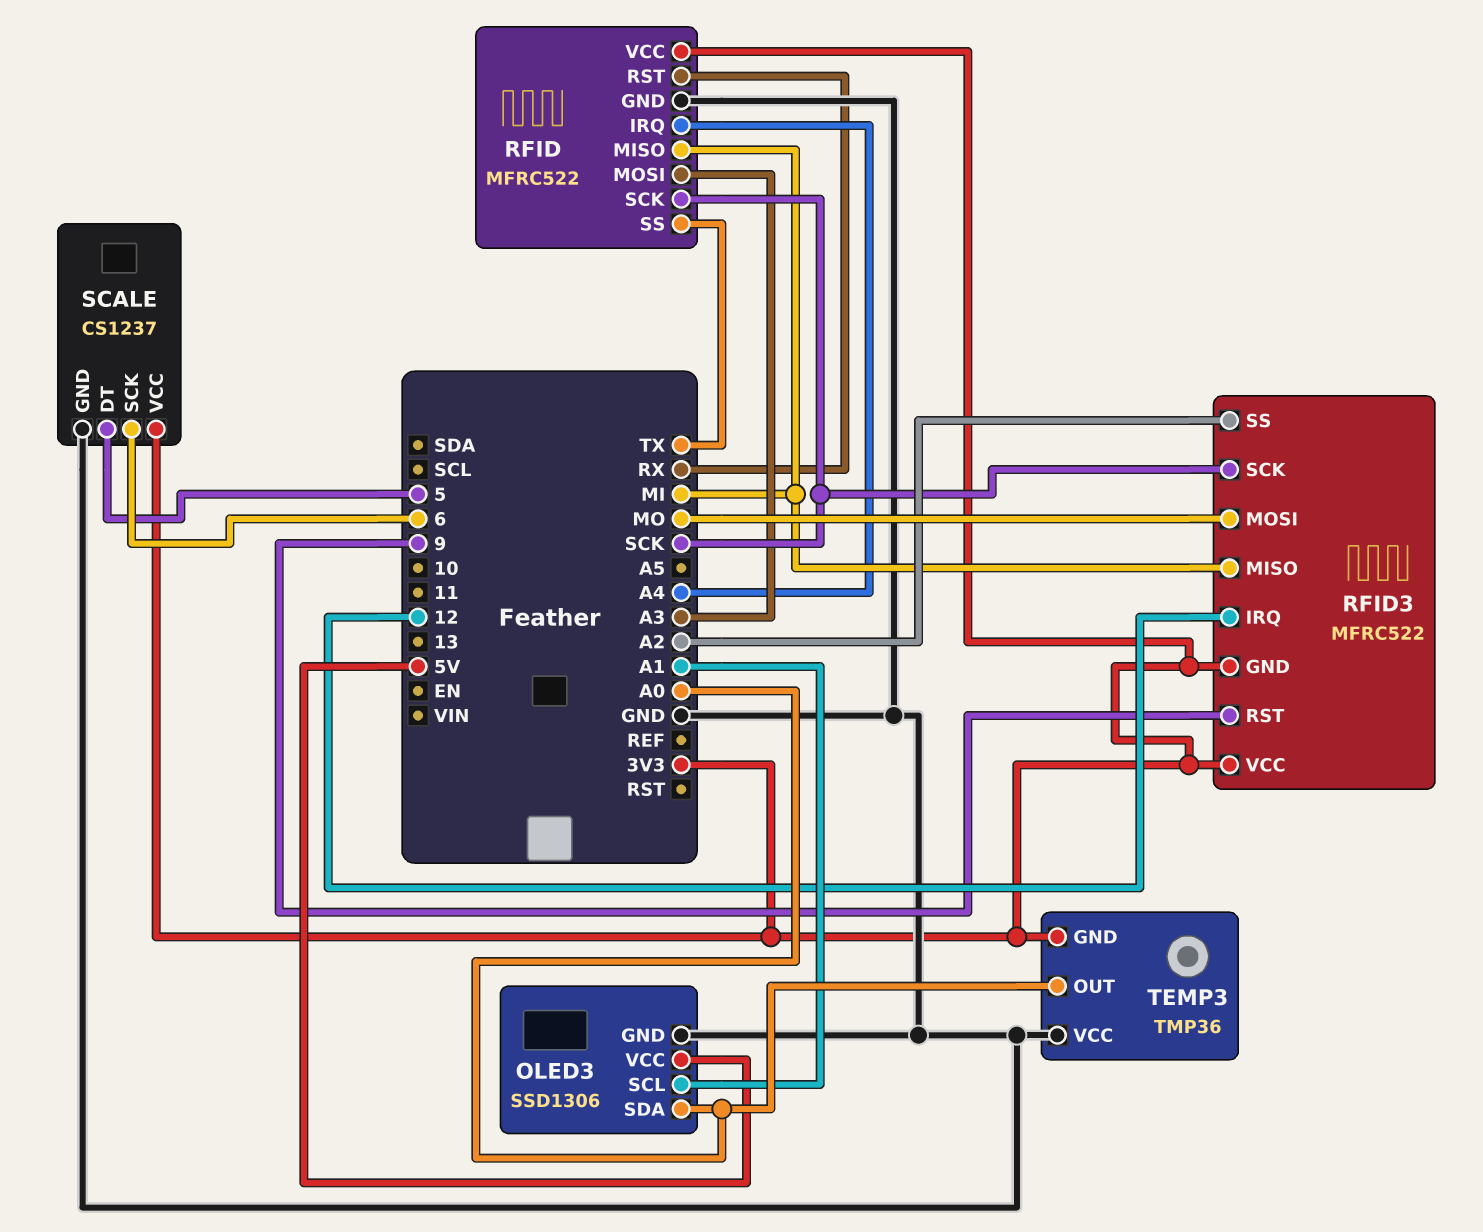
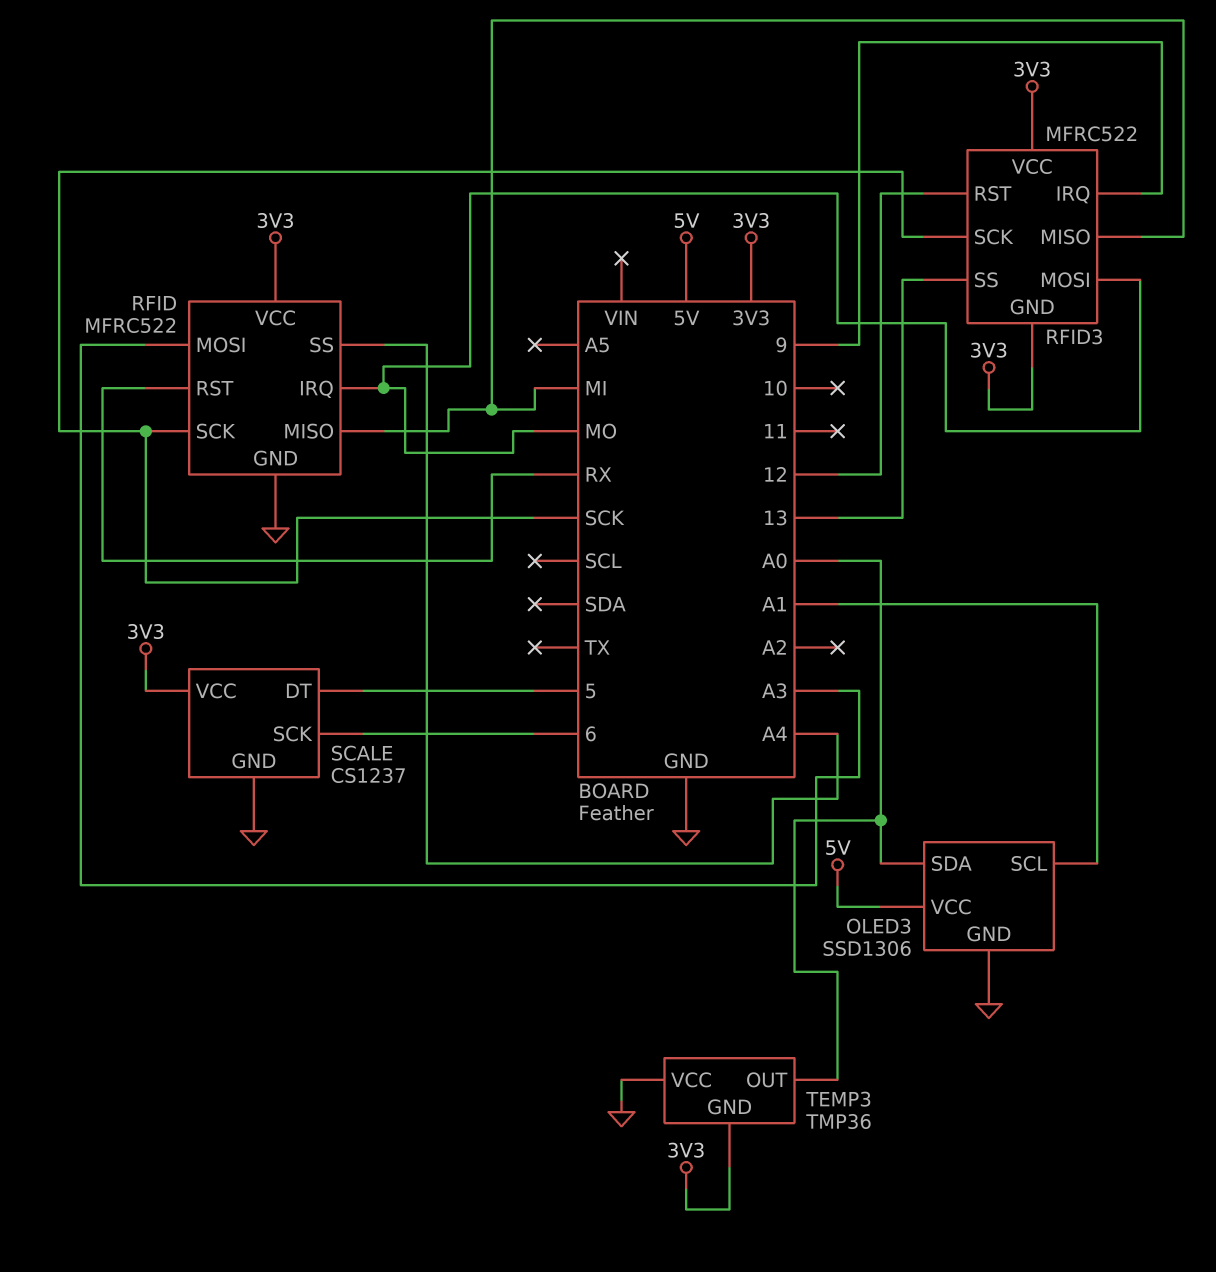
RFID pin IRQ: A4 -> MO
RFID pin SS: TX -> A4
RFID3 pin IRQ: 12 -> 9
RFID3 pin RST: 9 -> 12
RFID3 pin SS: A2 -> 13

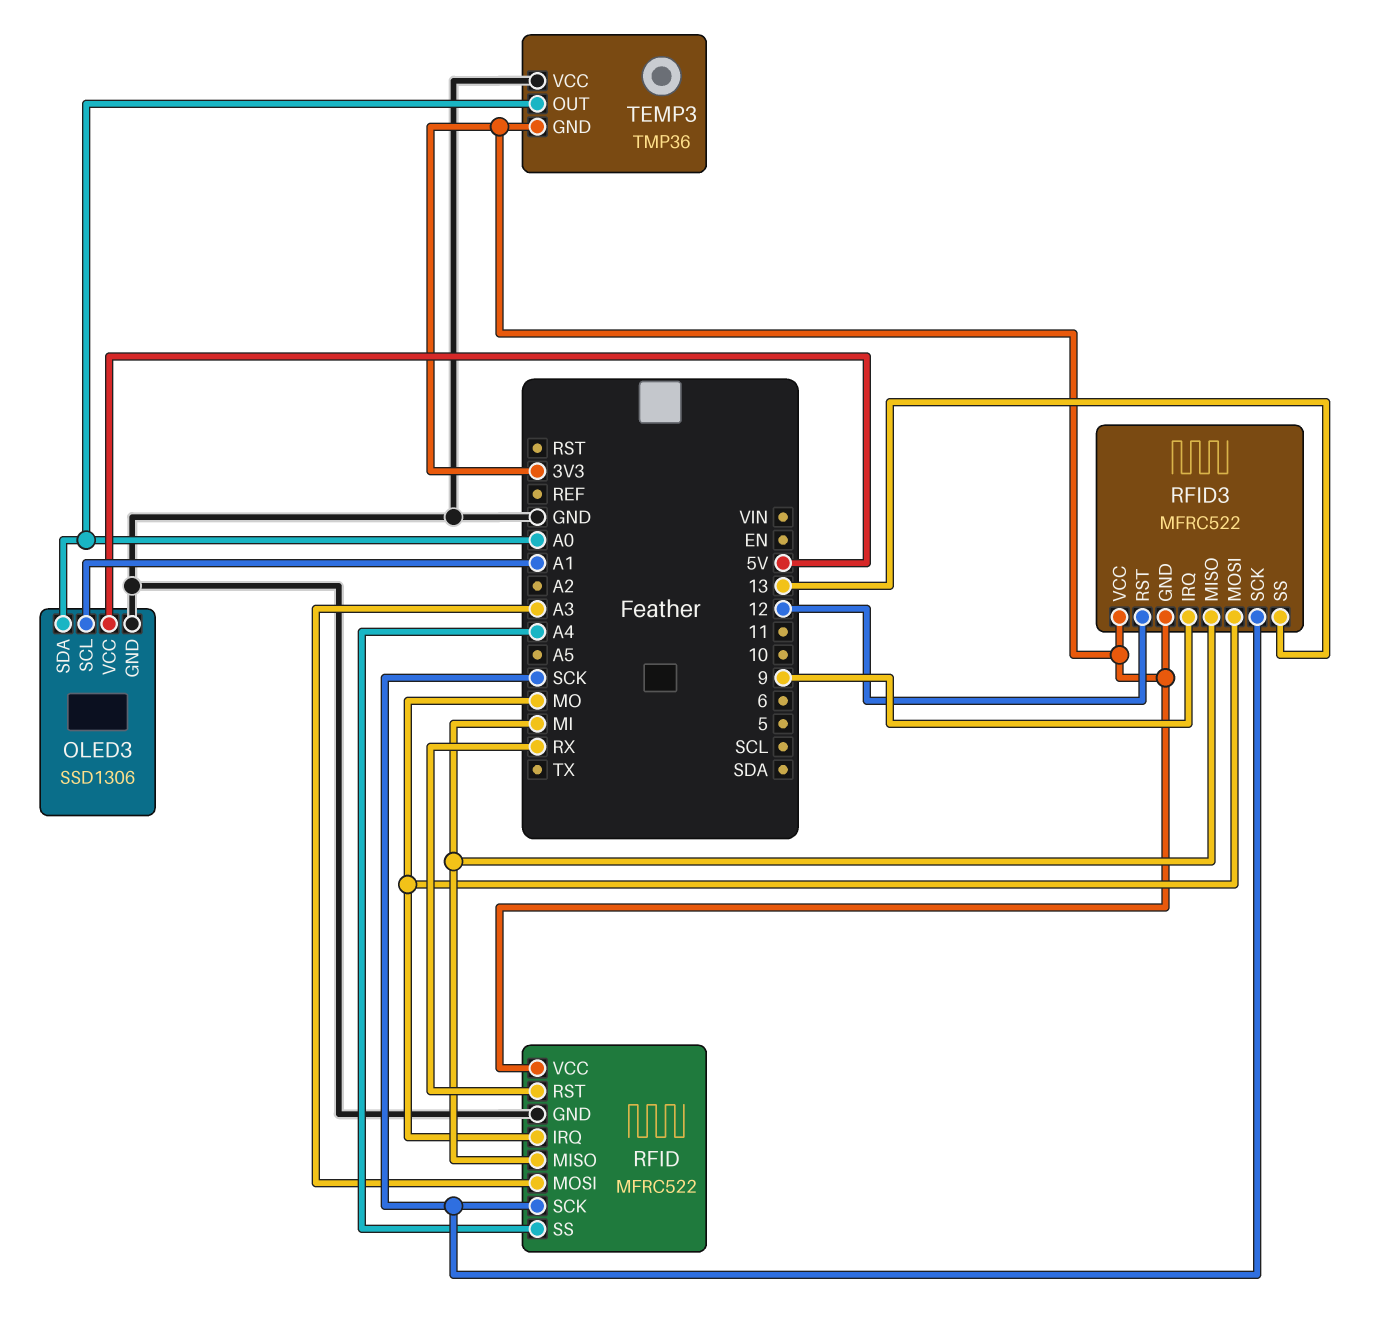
SCALE: CS1237 -> none
SCALE pin DT: 5 -> none
SCALE pin GND: GND -> none
SCALE pin SCK: 6 -> none
SCALE pin VCC: 3V3 -> none

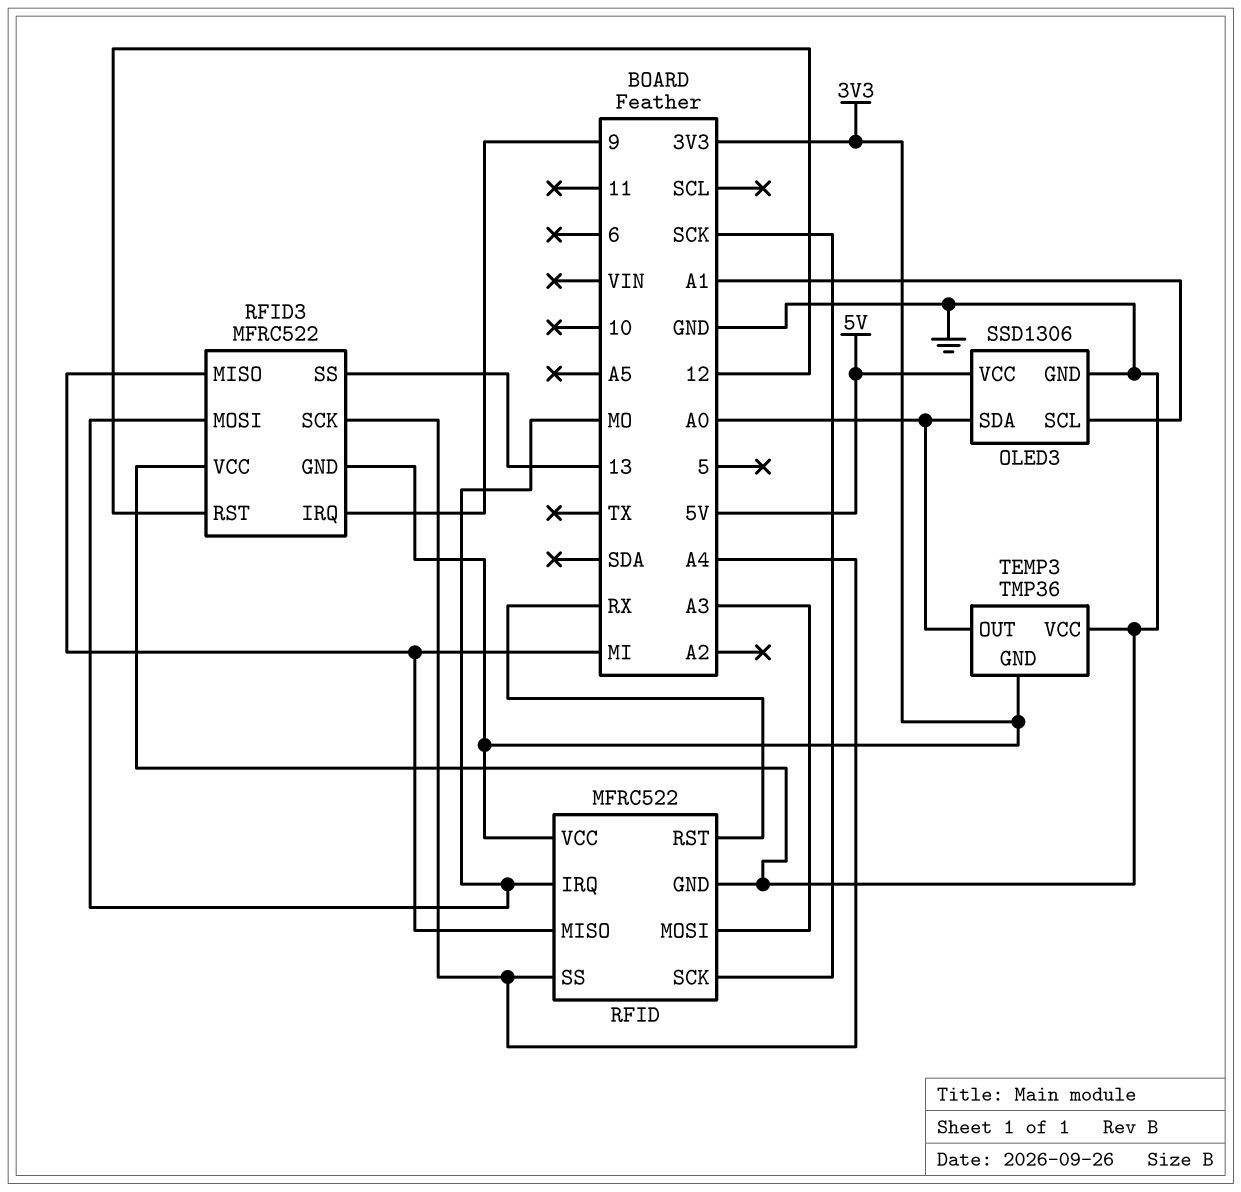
RFID3 pin SCK: SCK -> A4
RFID3 pin VCC: 3V3 -> GND

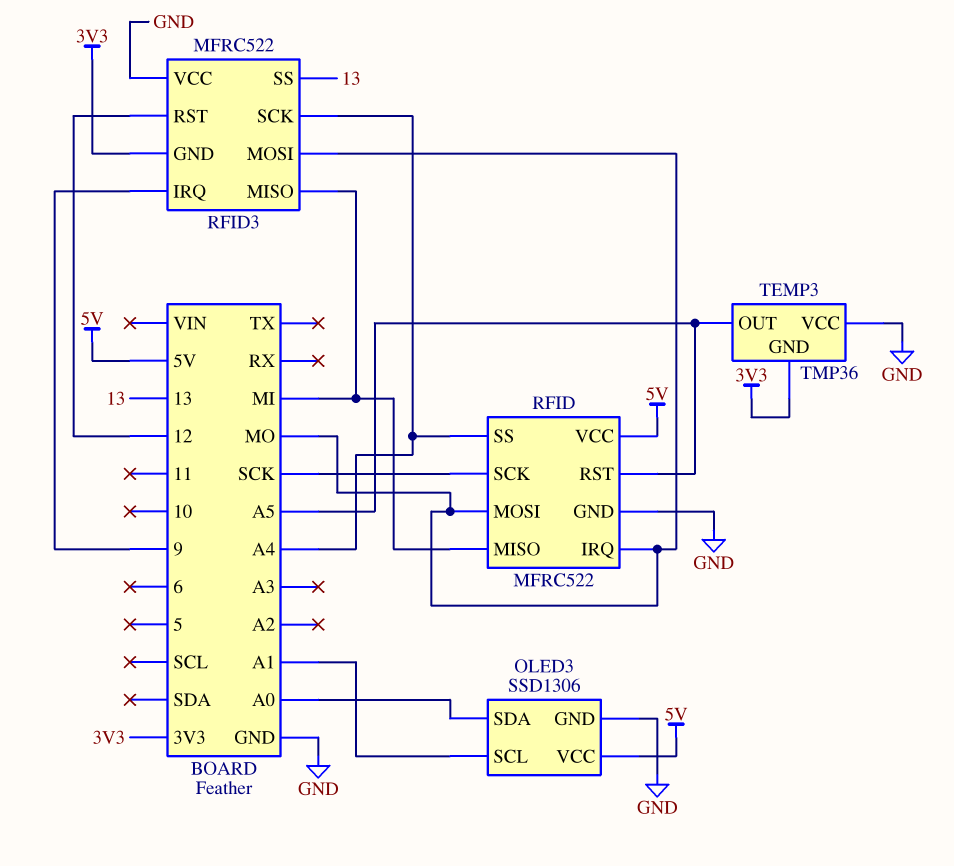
RFID pin MOSI: A3 -> MO
RFID pin RST: RX -> A5
RFID pin VCC: 3V3 -> 5V
TEMP3 pin OUT: A0 -> A5

